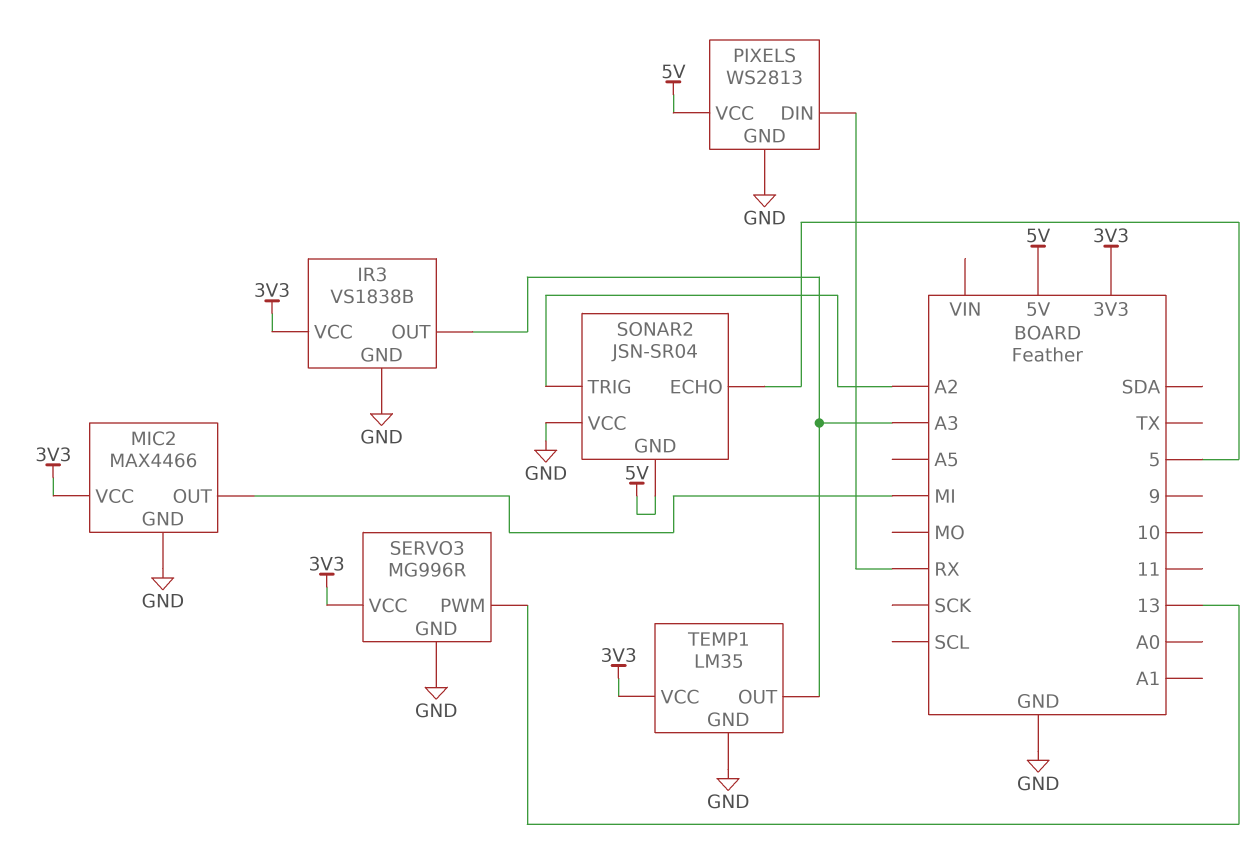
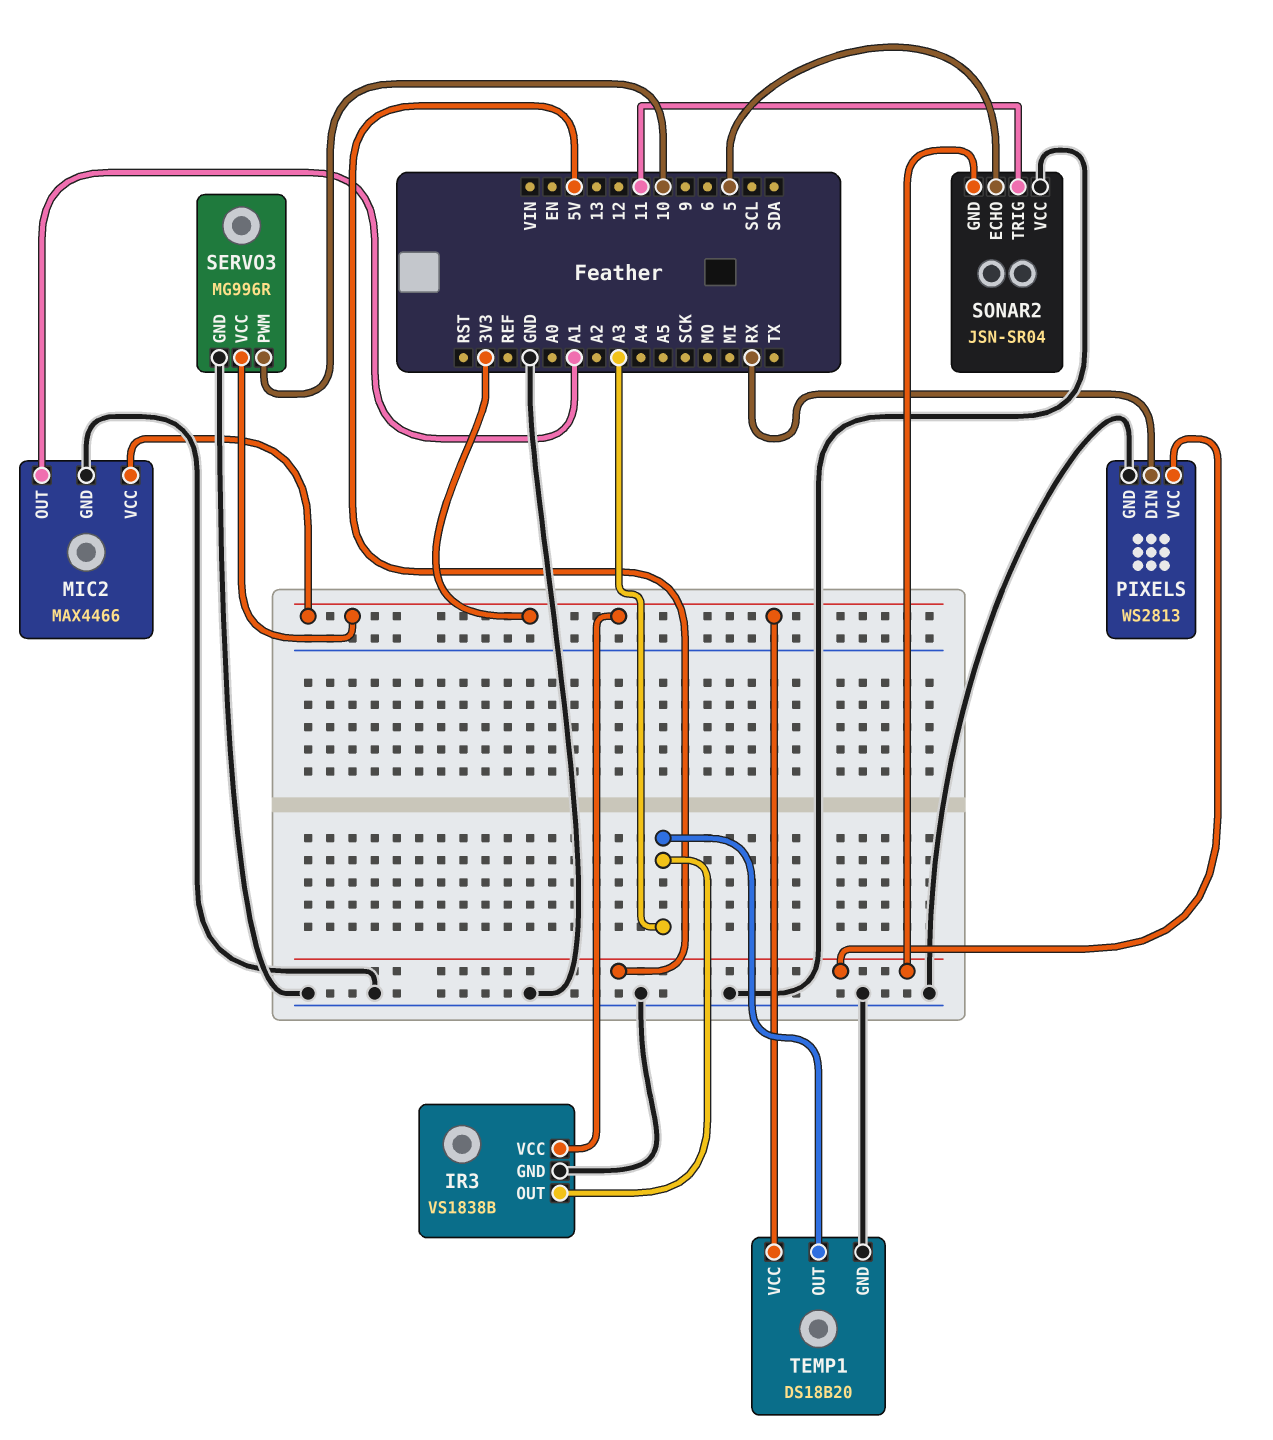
MIC2 pin OUT: MI -> A1
SERVO3 pin PWM: 13 -> 10
SONAR2 pin TRIG: A2 -> 11
TEMP1: LM35 -> DS18B20

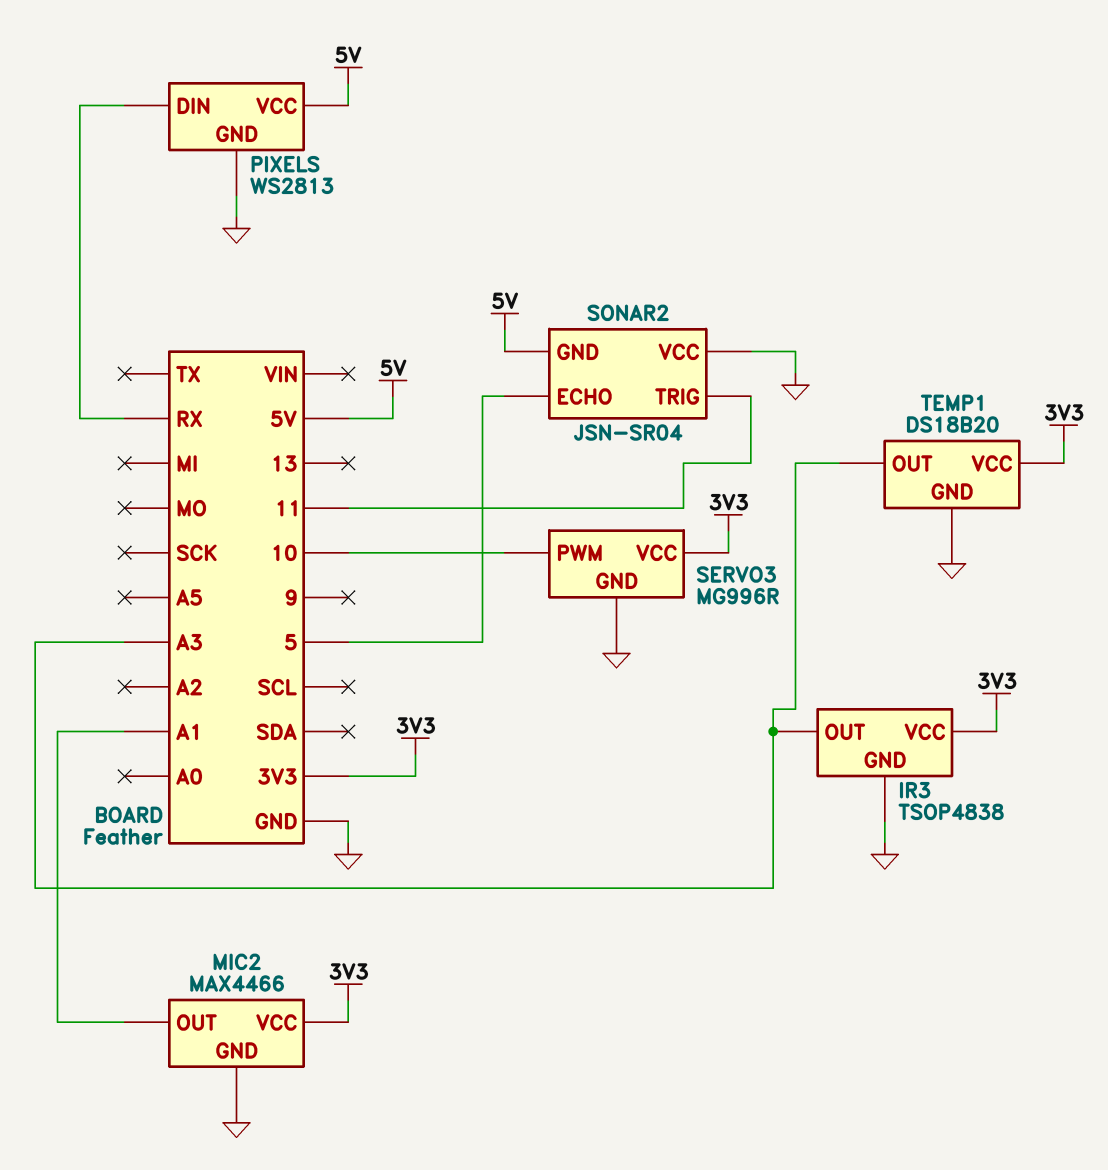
IR3: VS1838B -> TSOP4838

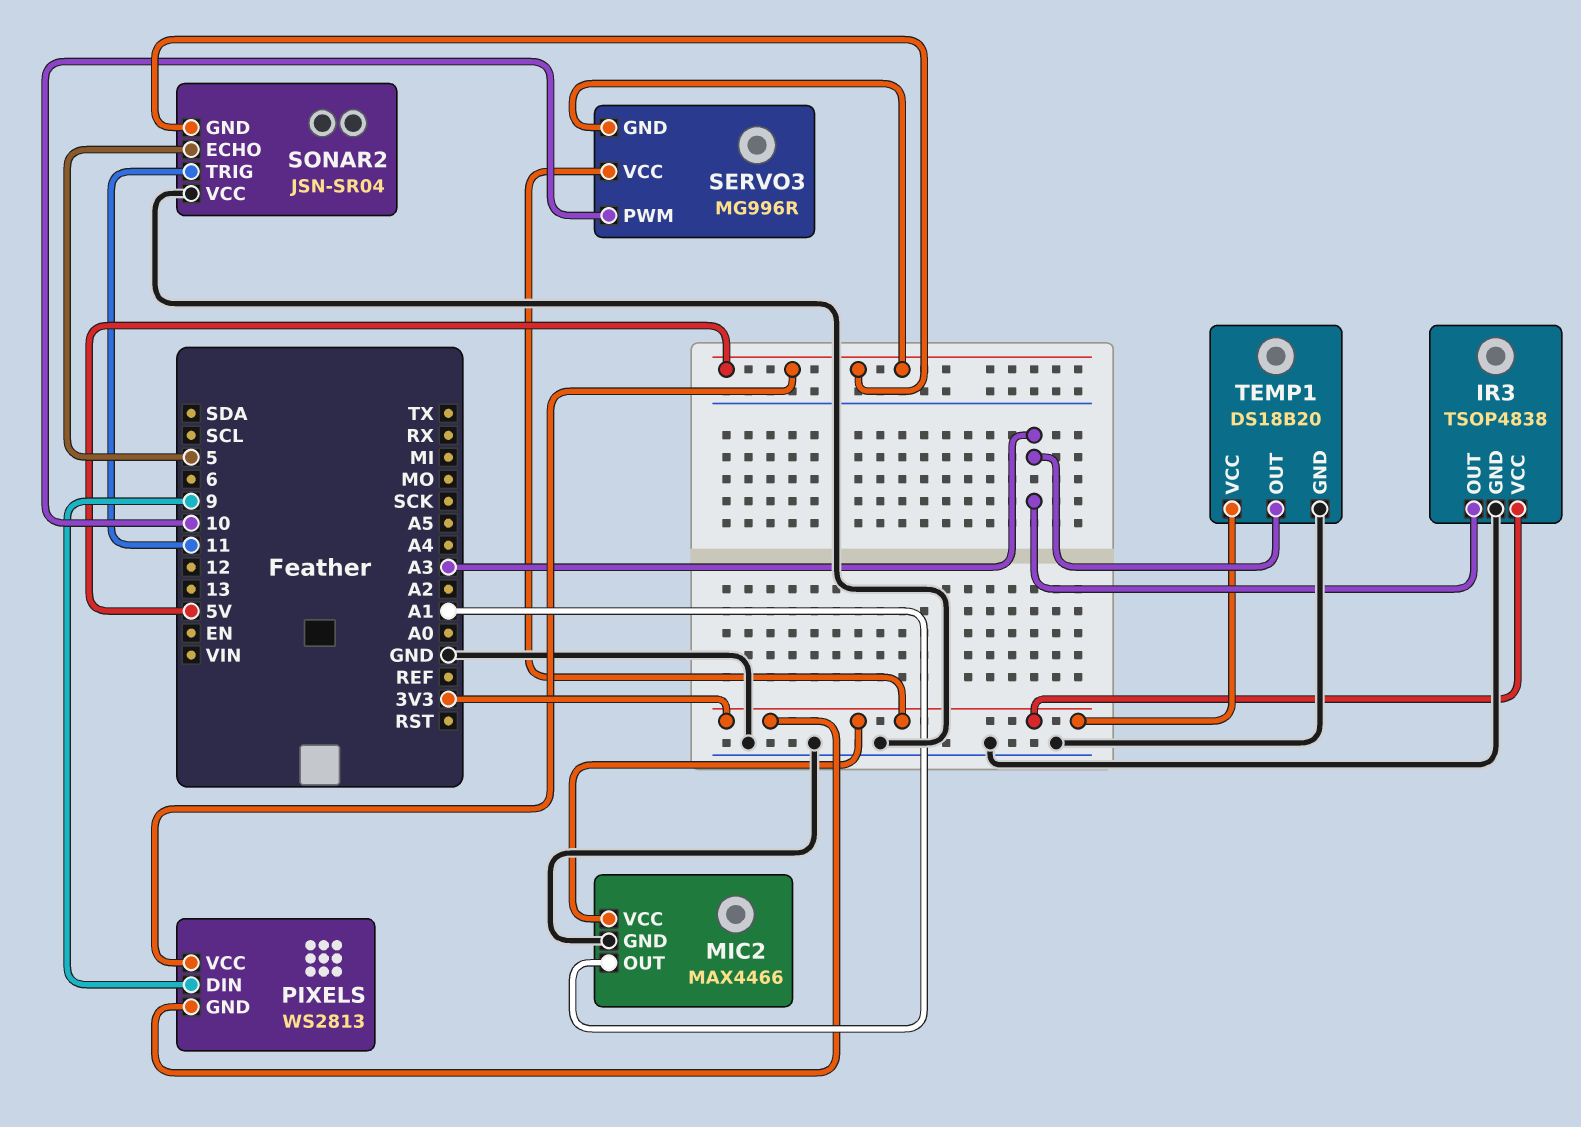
PIXELS pin DIN: RX -> 9
PIXELS pin GND: GND -> 3V3
SERVO3 pin GND: GND -> 5V

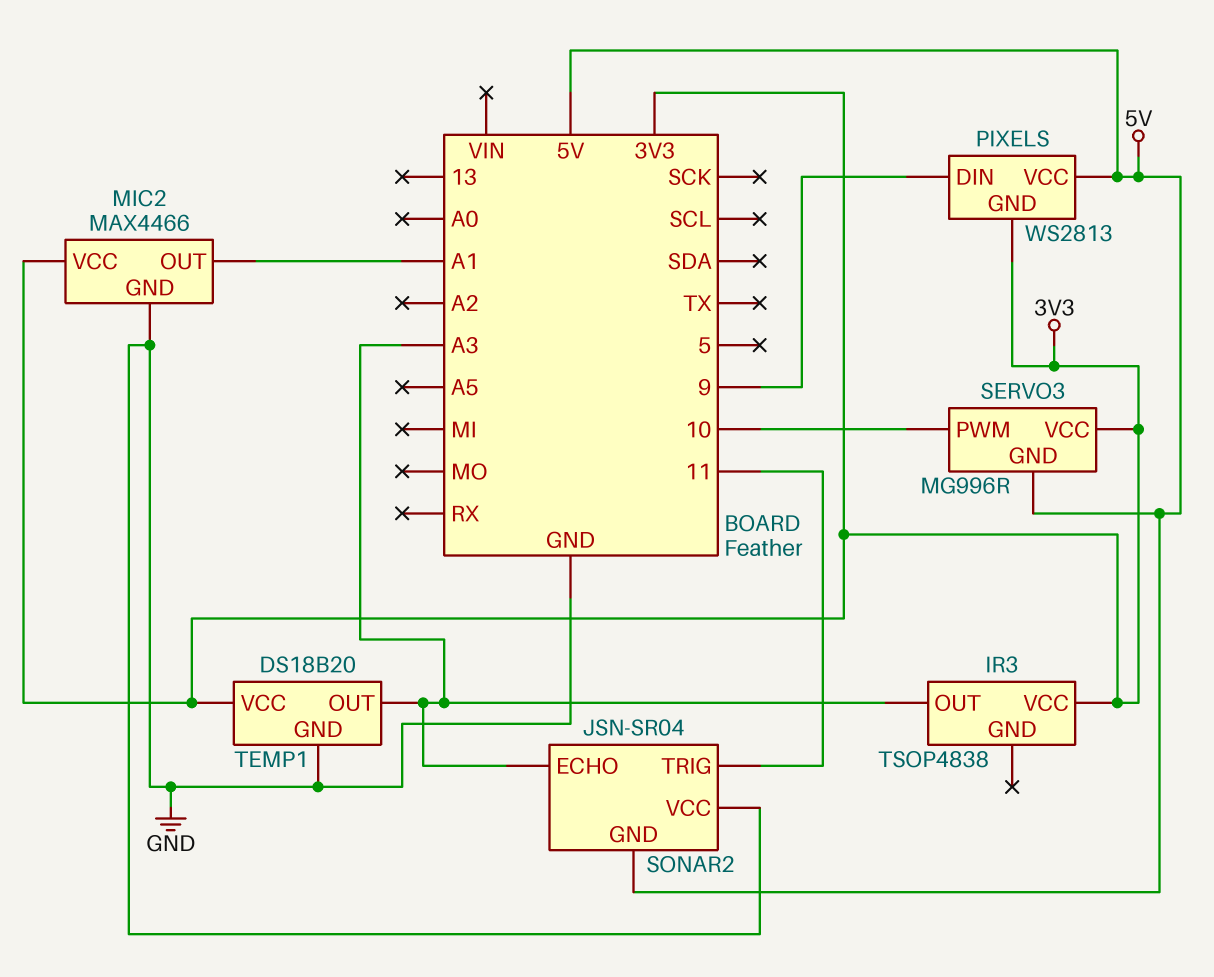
IR3 pin GND: GND -> none
SONAR2 pin ECHO: 5 -> A3

